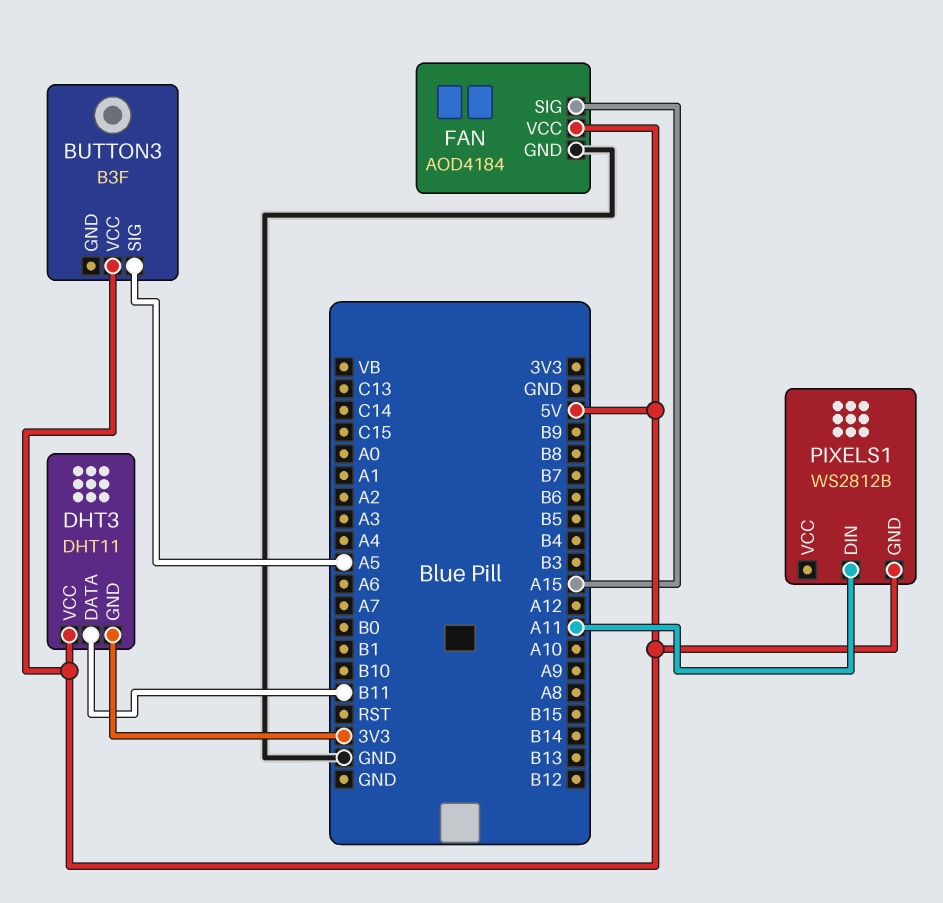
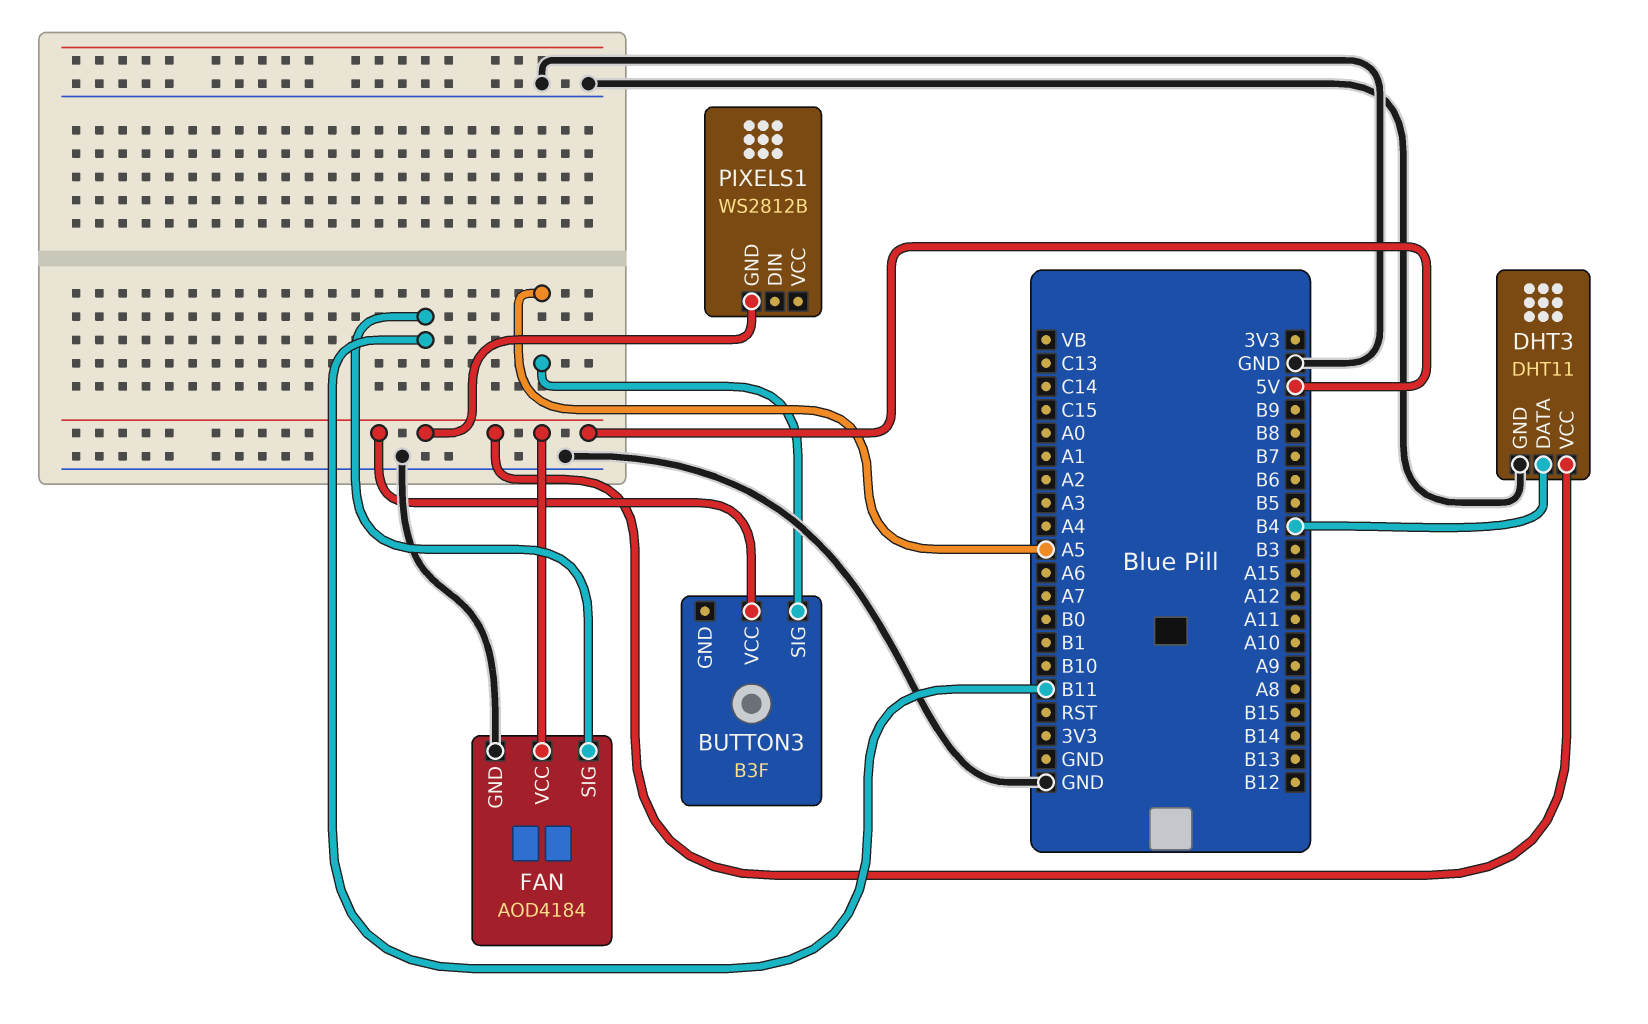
DHT3 pin DATA: B11 -> B4
DHT3 pin GND: 3V3 -> GND
FAN pin SIG: A15 -> B11
PIXELS1 pin DIN: A11 -> none

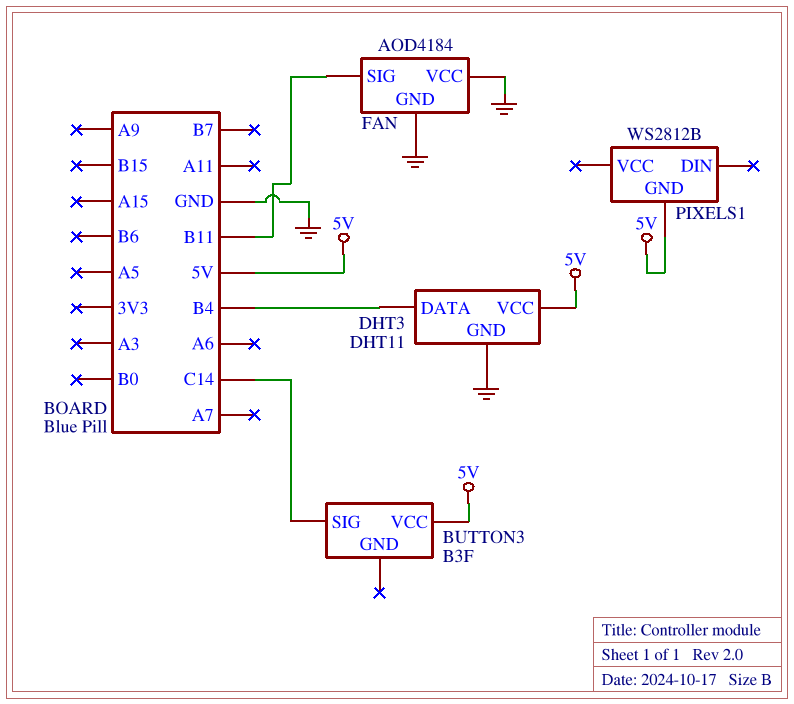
BUTTON3 pin SIG: A5 -> C14
FAN pin VCC: 5V -> GND

